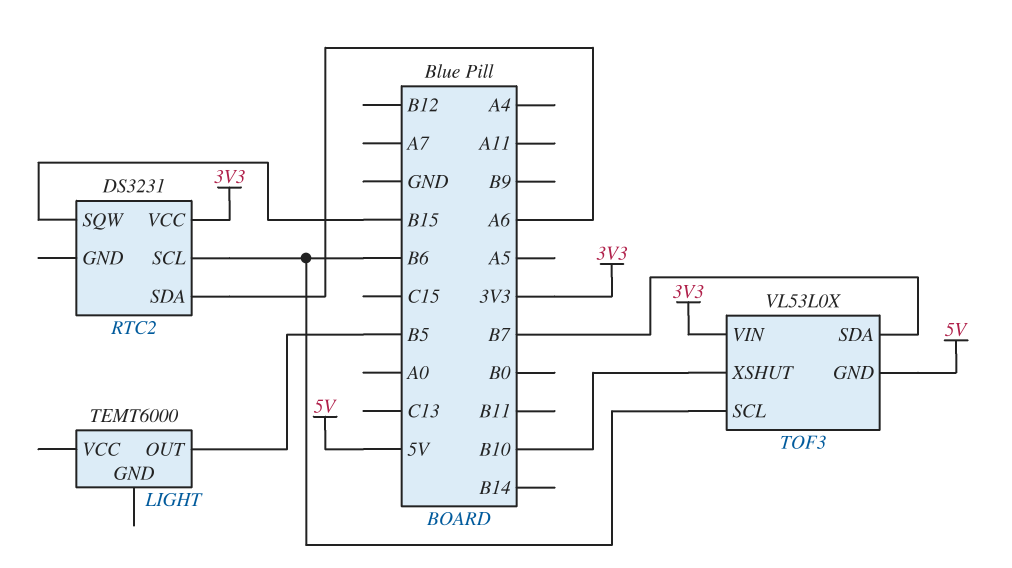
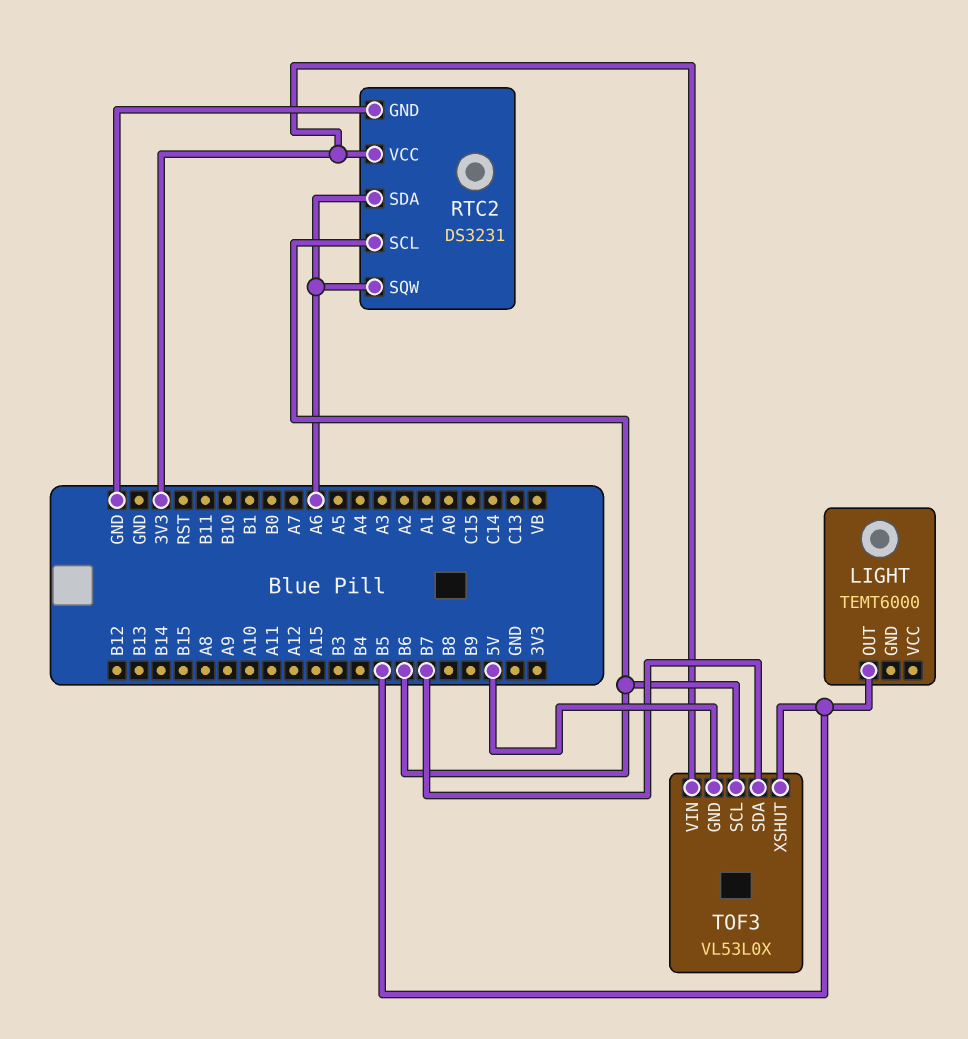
RTC2 pin GND: none -> GND
RTC2 pin SQW: B15 -> A6
TOF3 pin XSHUT: B10 -> B5

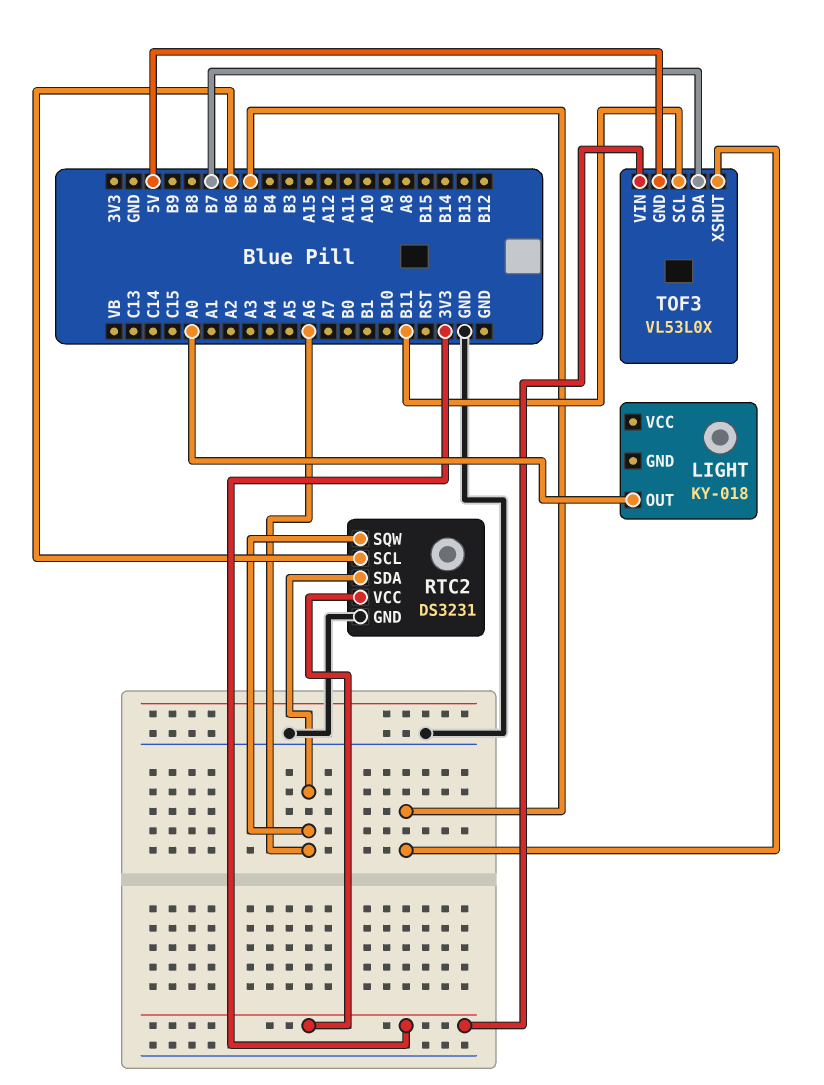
LIGHT: TEMT6000 -> KY-018
LIGHT pin OUT: B5 -> A0
TOF3 pin SCL: B6 -> B11

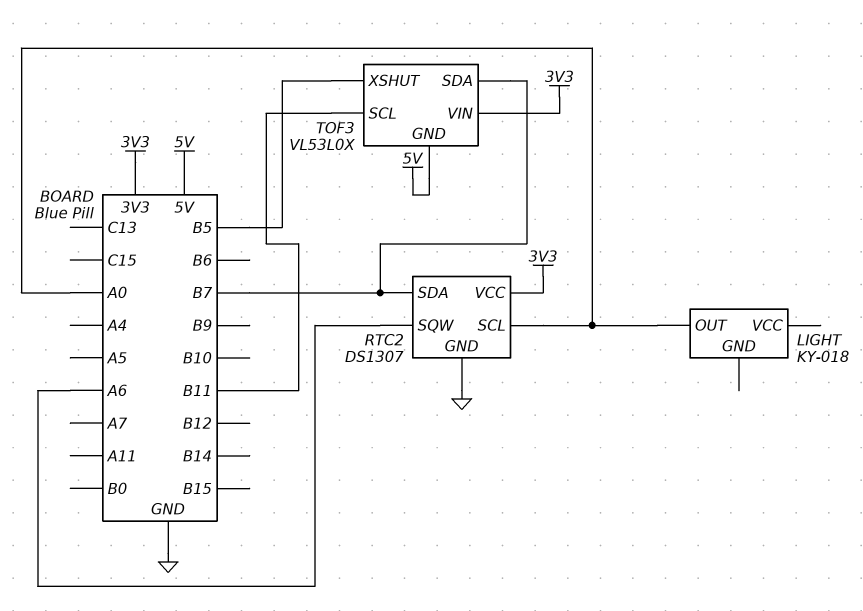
RTC2: DS3231 -> DS1307
RTC2 pin SCL: B6 -> A0
RTC2 pin SDA: A6 -> B7

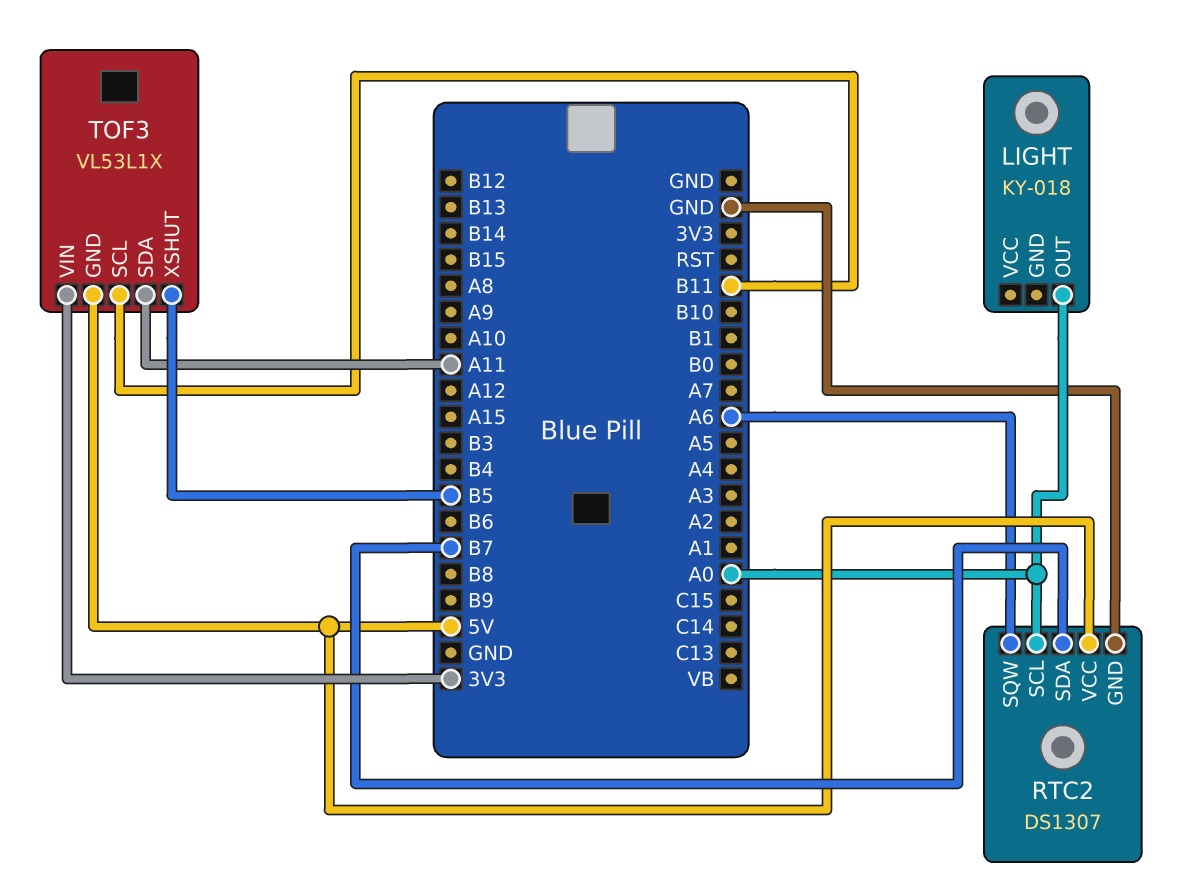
RTC2 pin VCC: 3V3 -> 5V
TOF3: VL53L0X -> VL53L1X
TOF3 pin SDA: B7 -> A11

